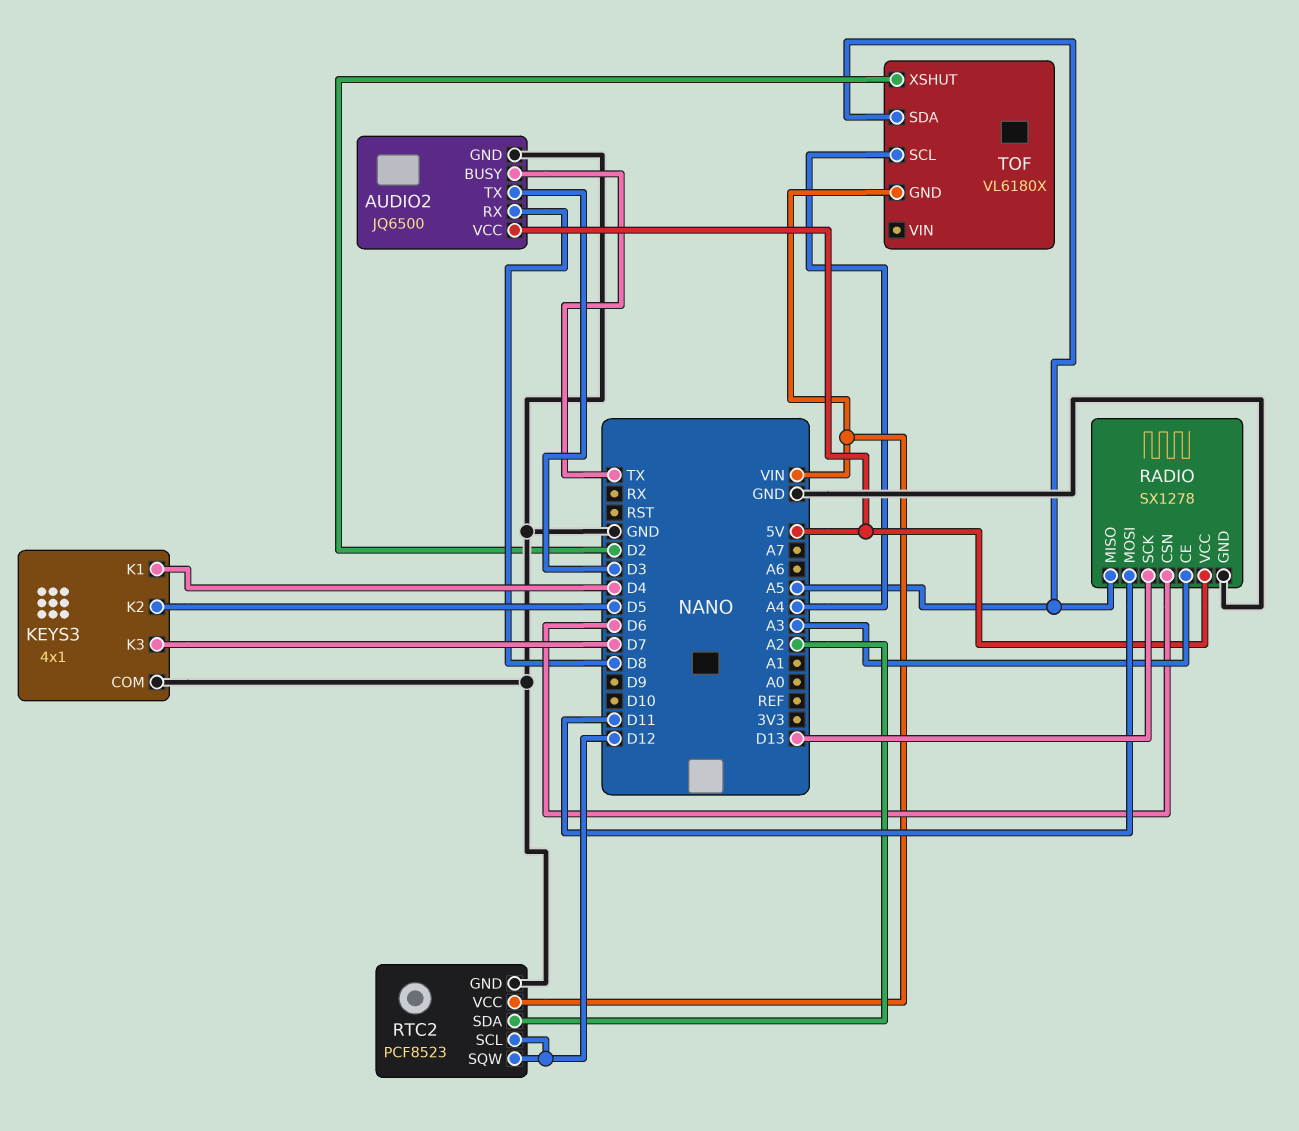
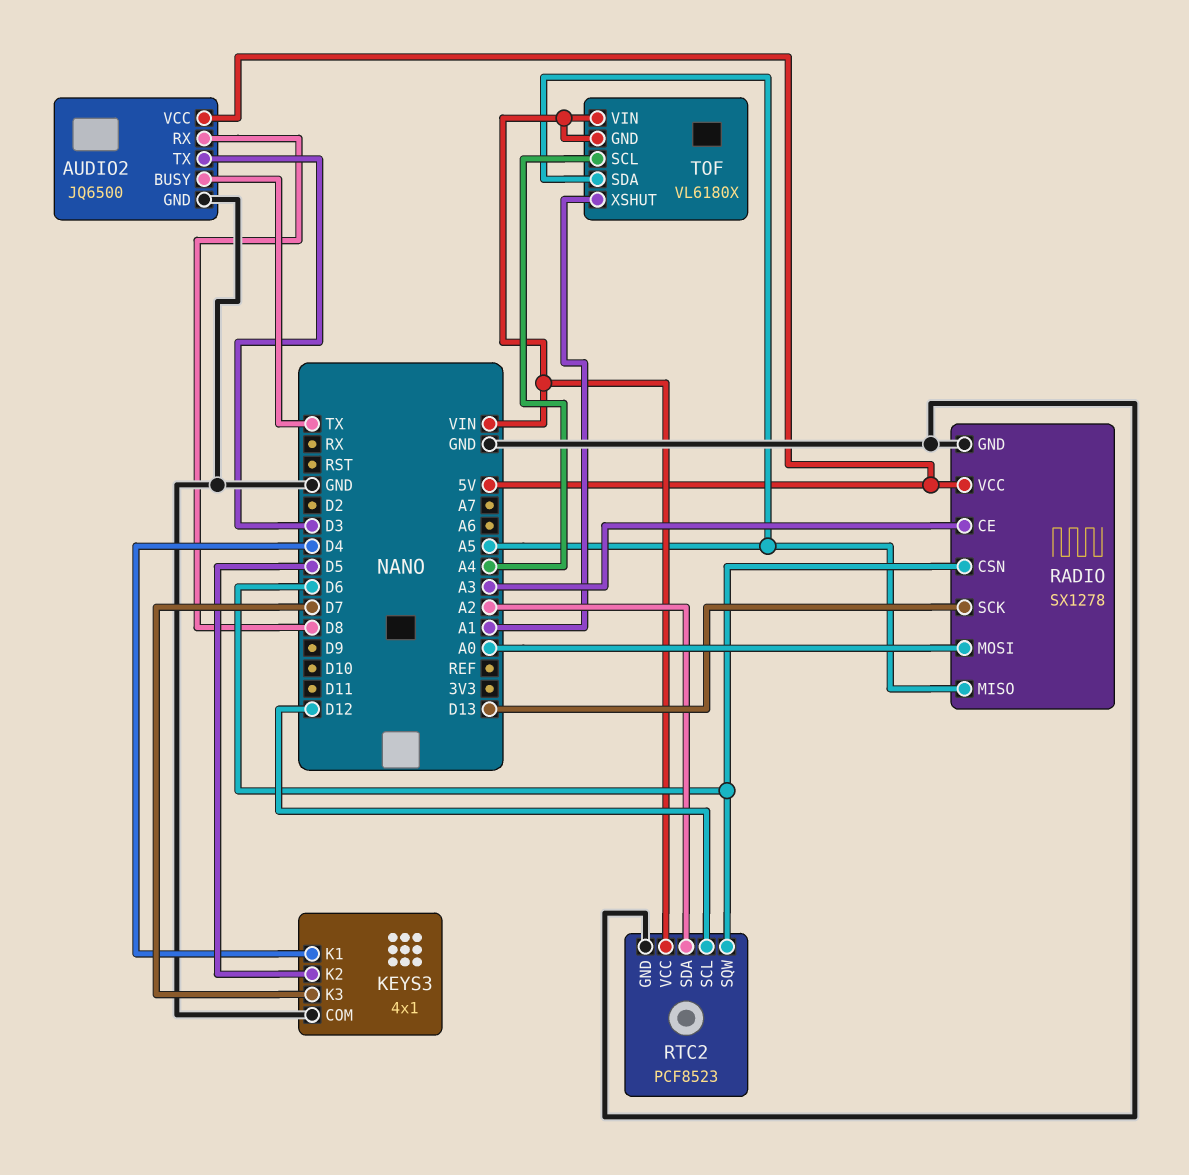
RADIO pin MOSI: D11 -> A0
RTC2 pin SQW: D12 -> D6
TOF pin VIN: none -> VIN
TOF pin XSHUT: D2 -> A1

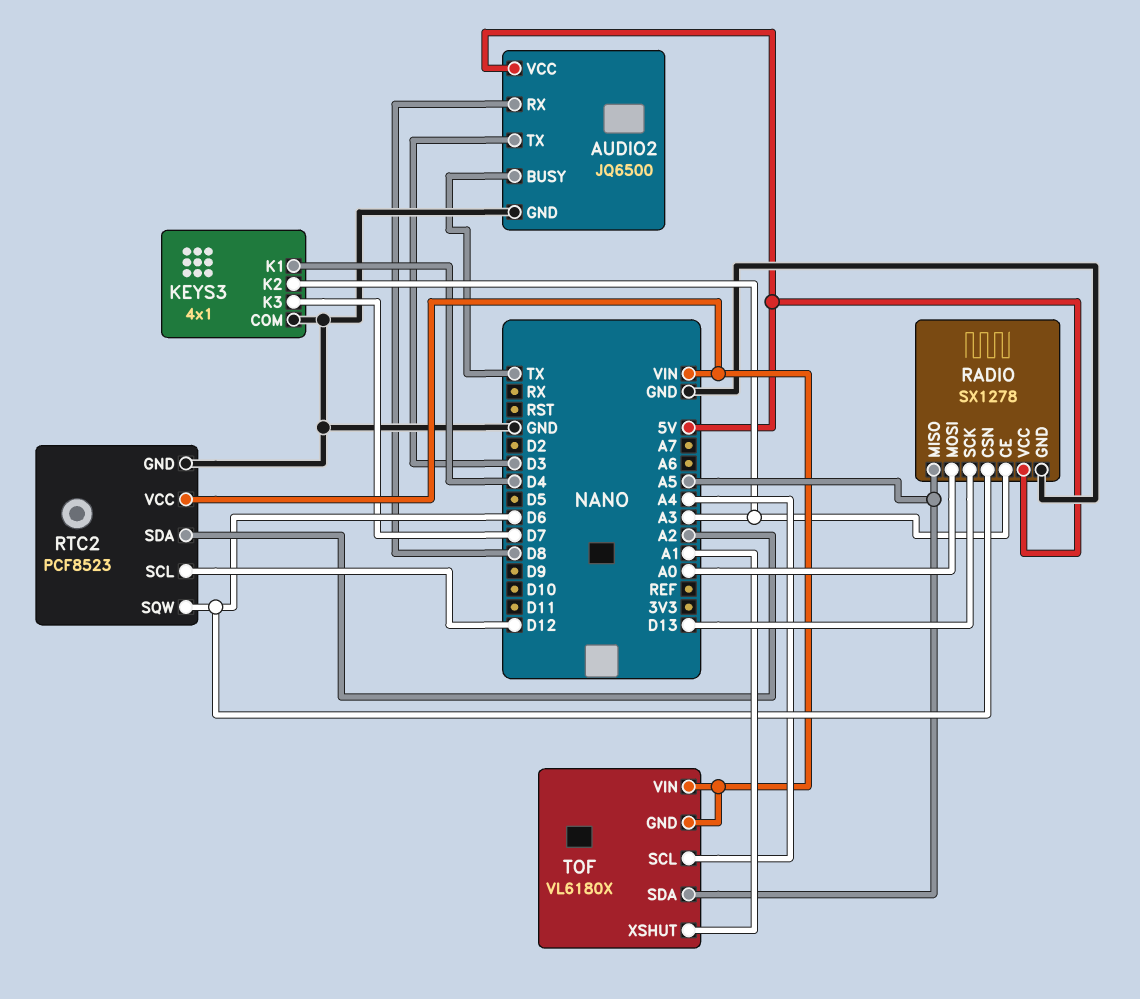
KEYS3 pin K2: D5 -> A3

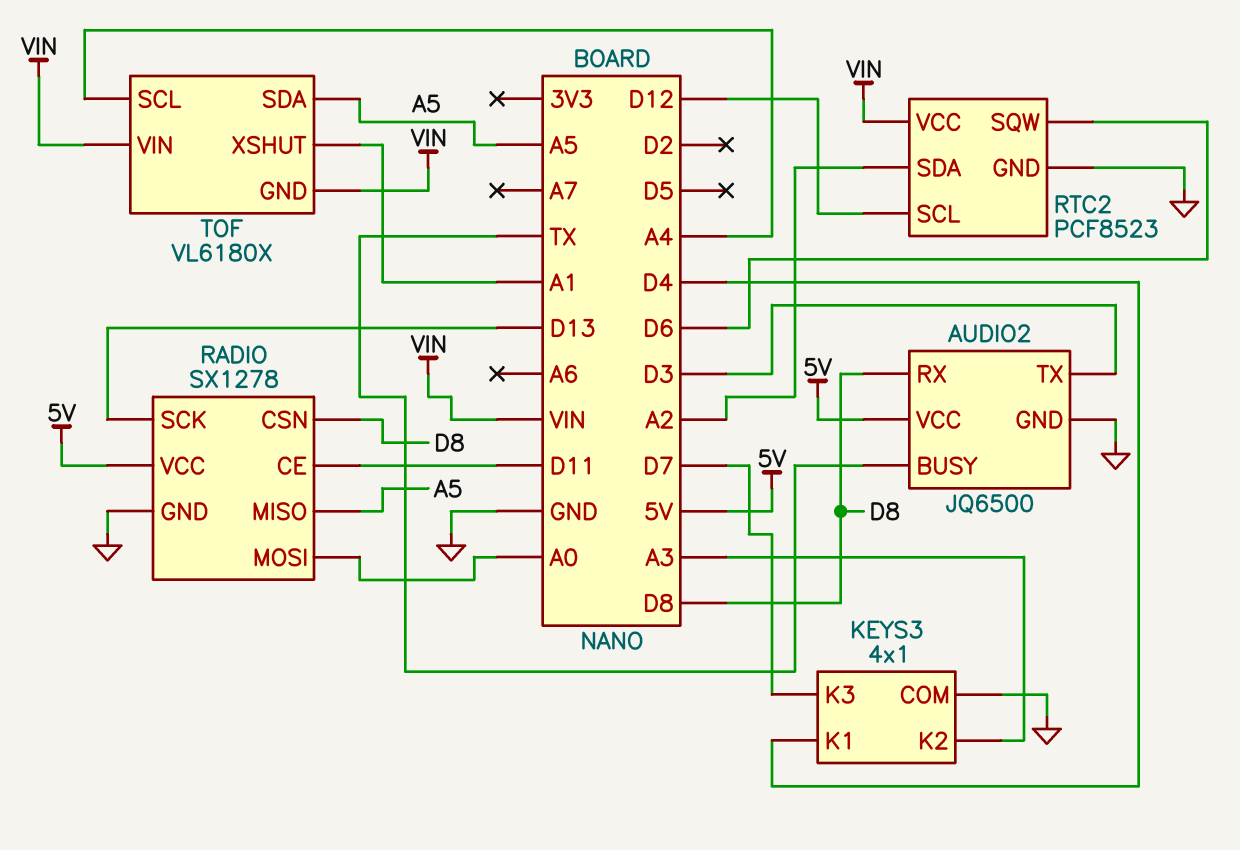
RADIO pin CE: A3 -> D11
RADIO pin CSN: D6 -> D8

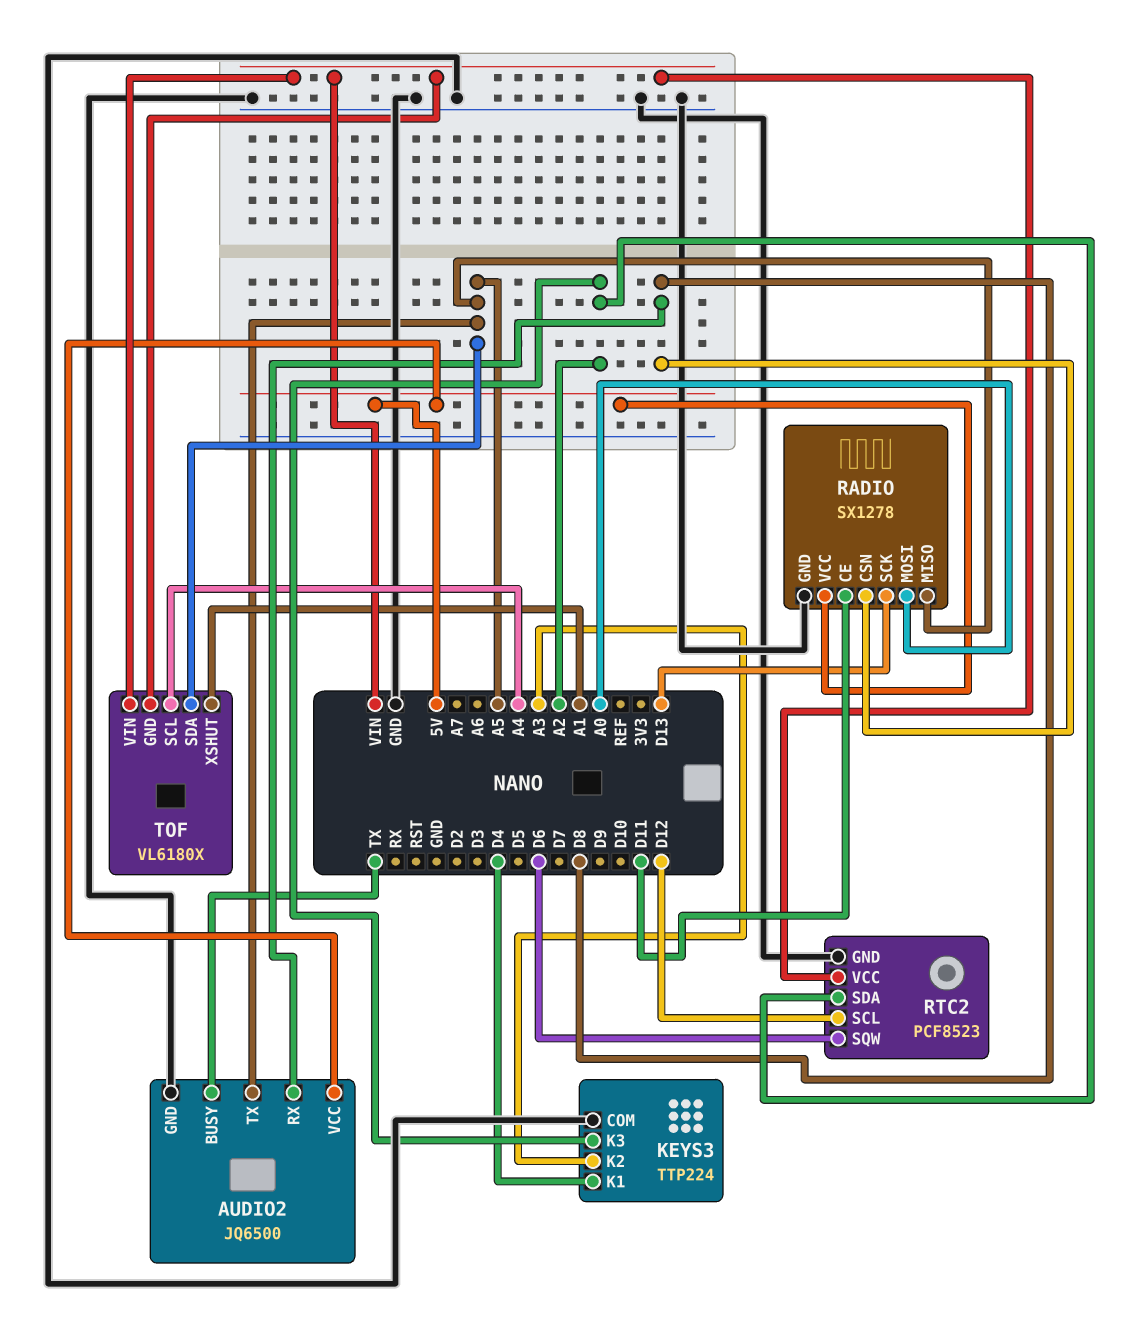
AUDIO2 pin TX: D3 -> A5
KEYS3: 4x1 -> TTP224
KEYS3 pin K3: D7 -> A2

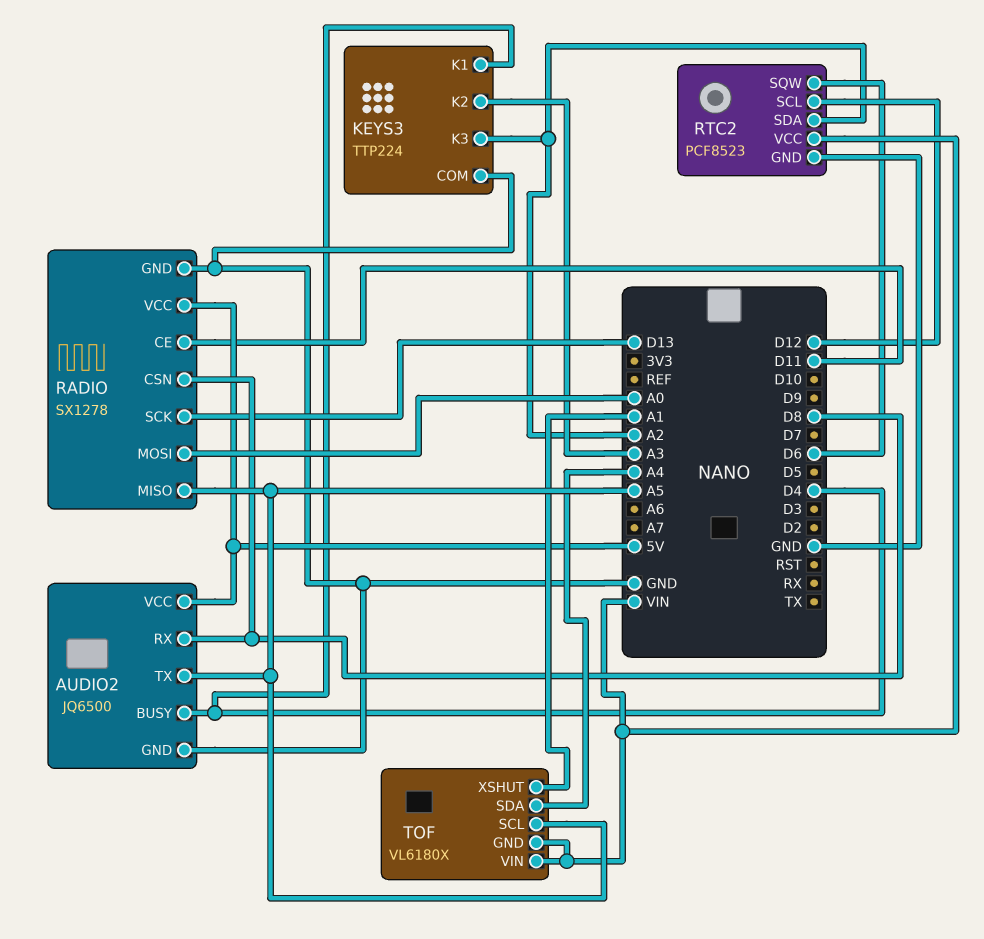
AUDIO2 pin BUSY: TX -> D4
TOF pin SCL: A4 -> A5
TOF pin SDA: A5 -> A4

